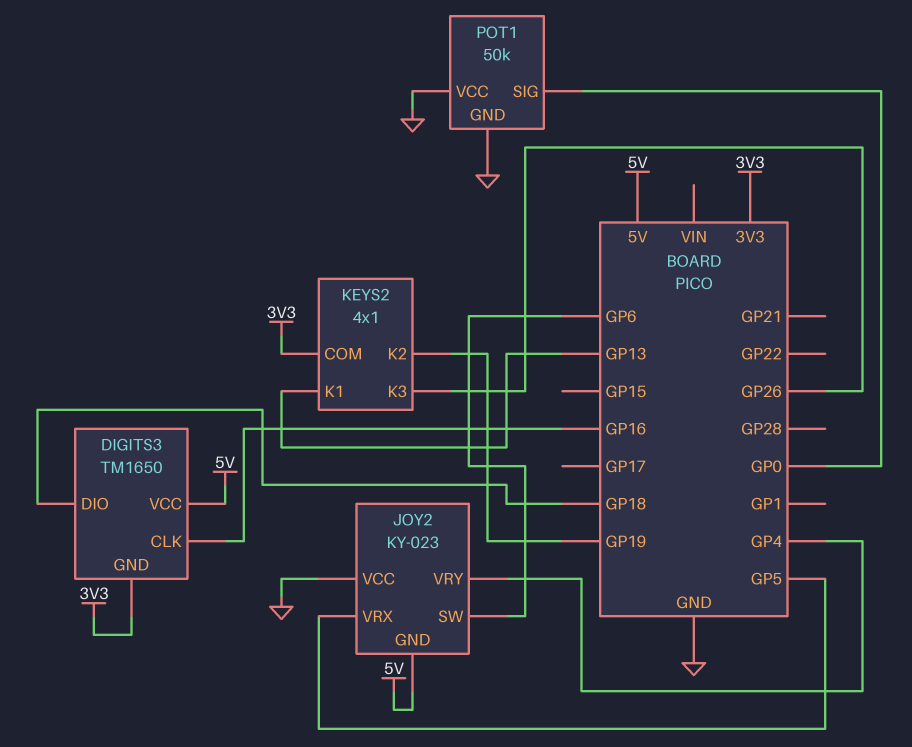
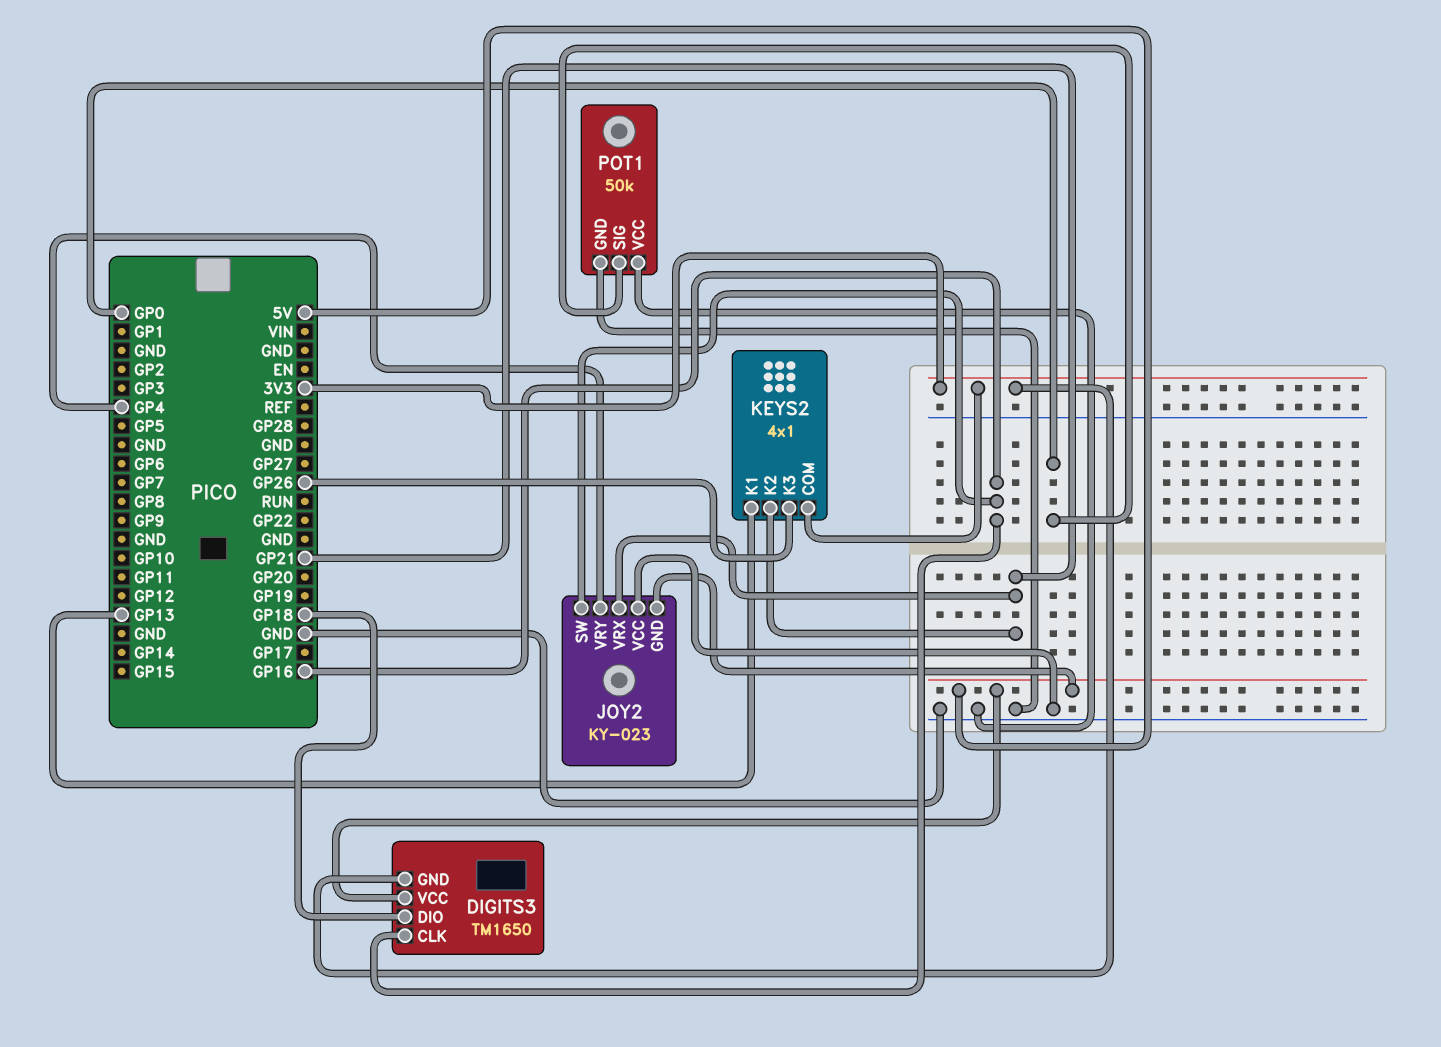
JOY2 pin SW: GP6 -> GP16
JOY2 pin VRX: GP5 -> GP21
KEYS2 pin K2: GP19 -> GP21

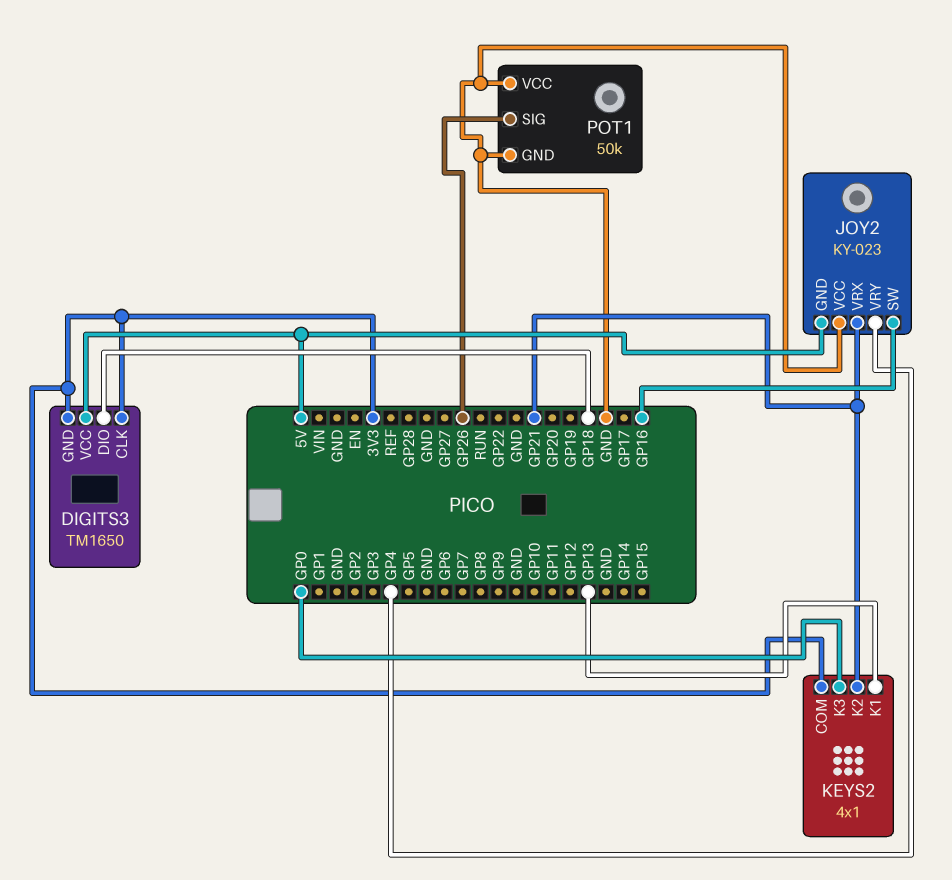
DIGITS3 pin CLK: GP16 -> 3V3
KEYS2 pin K3: GP26 -> GP0
POT1 pin SIG: GP0 -> GP26

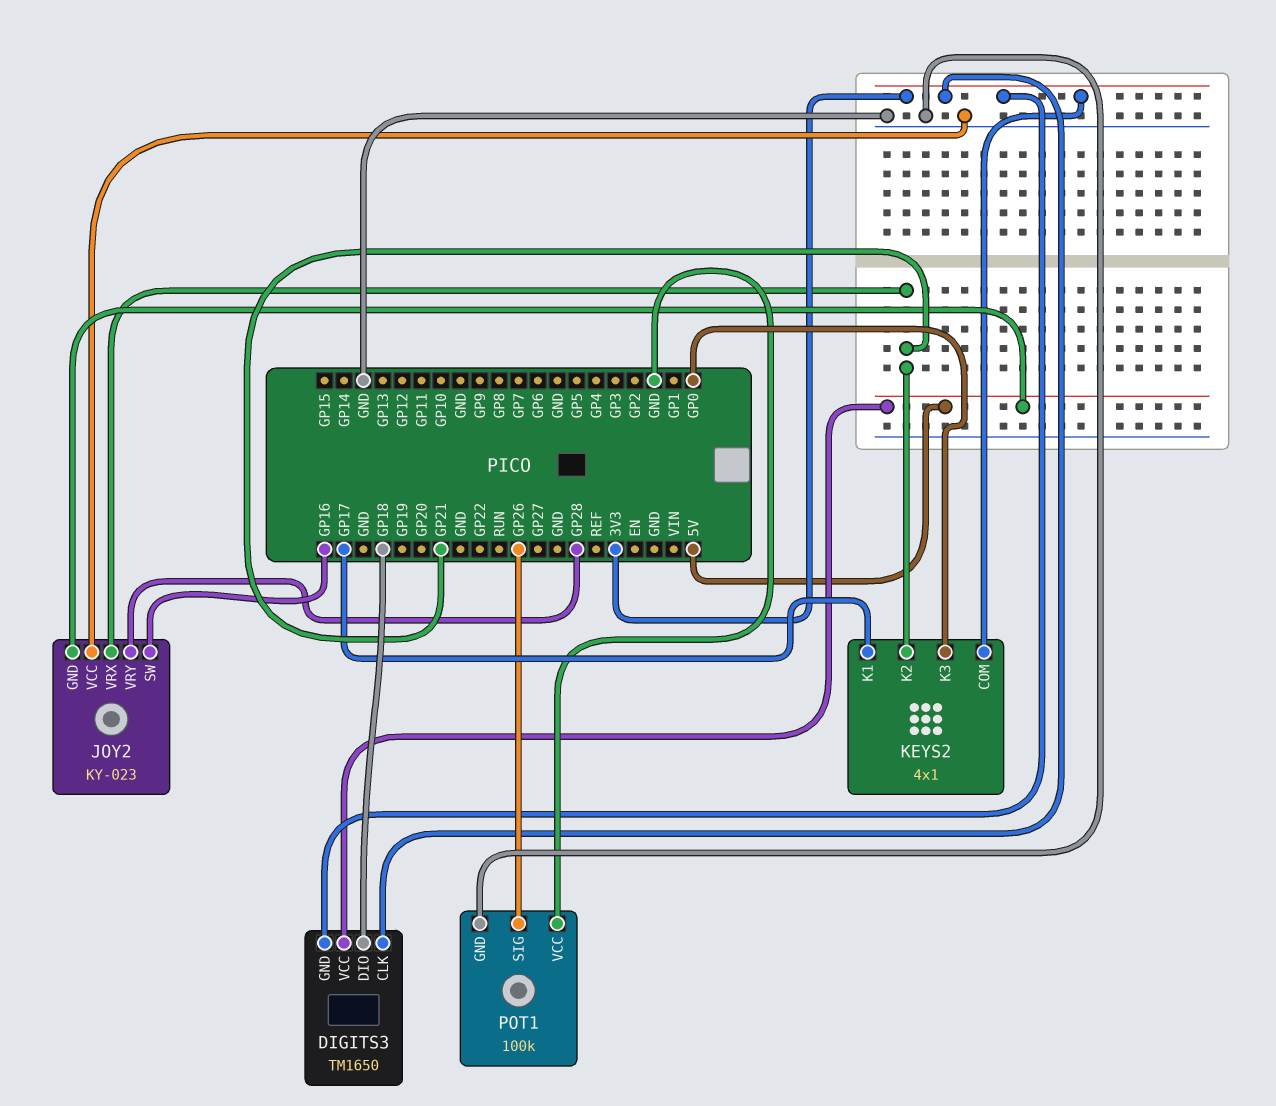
JOY2 pin VRY: GP4 -> GP28
KEYS2 pin K1: GP13 -> GP17
POT1: 50k -> 100k

